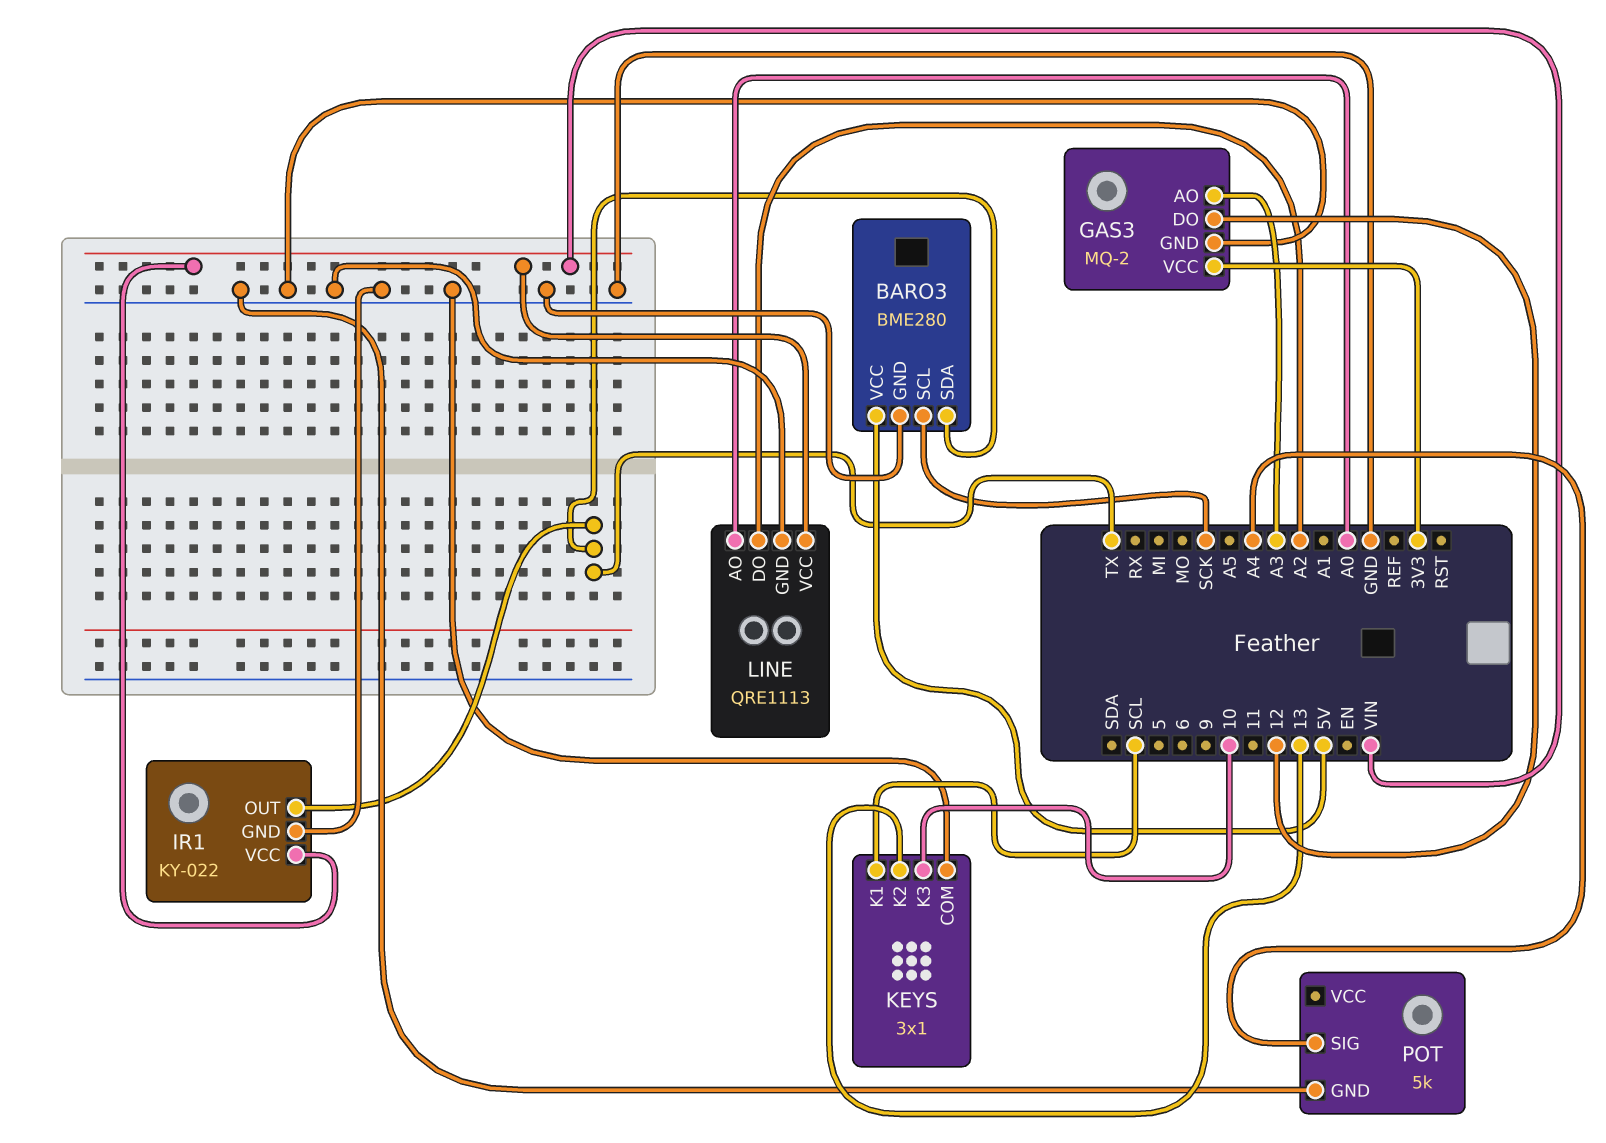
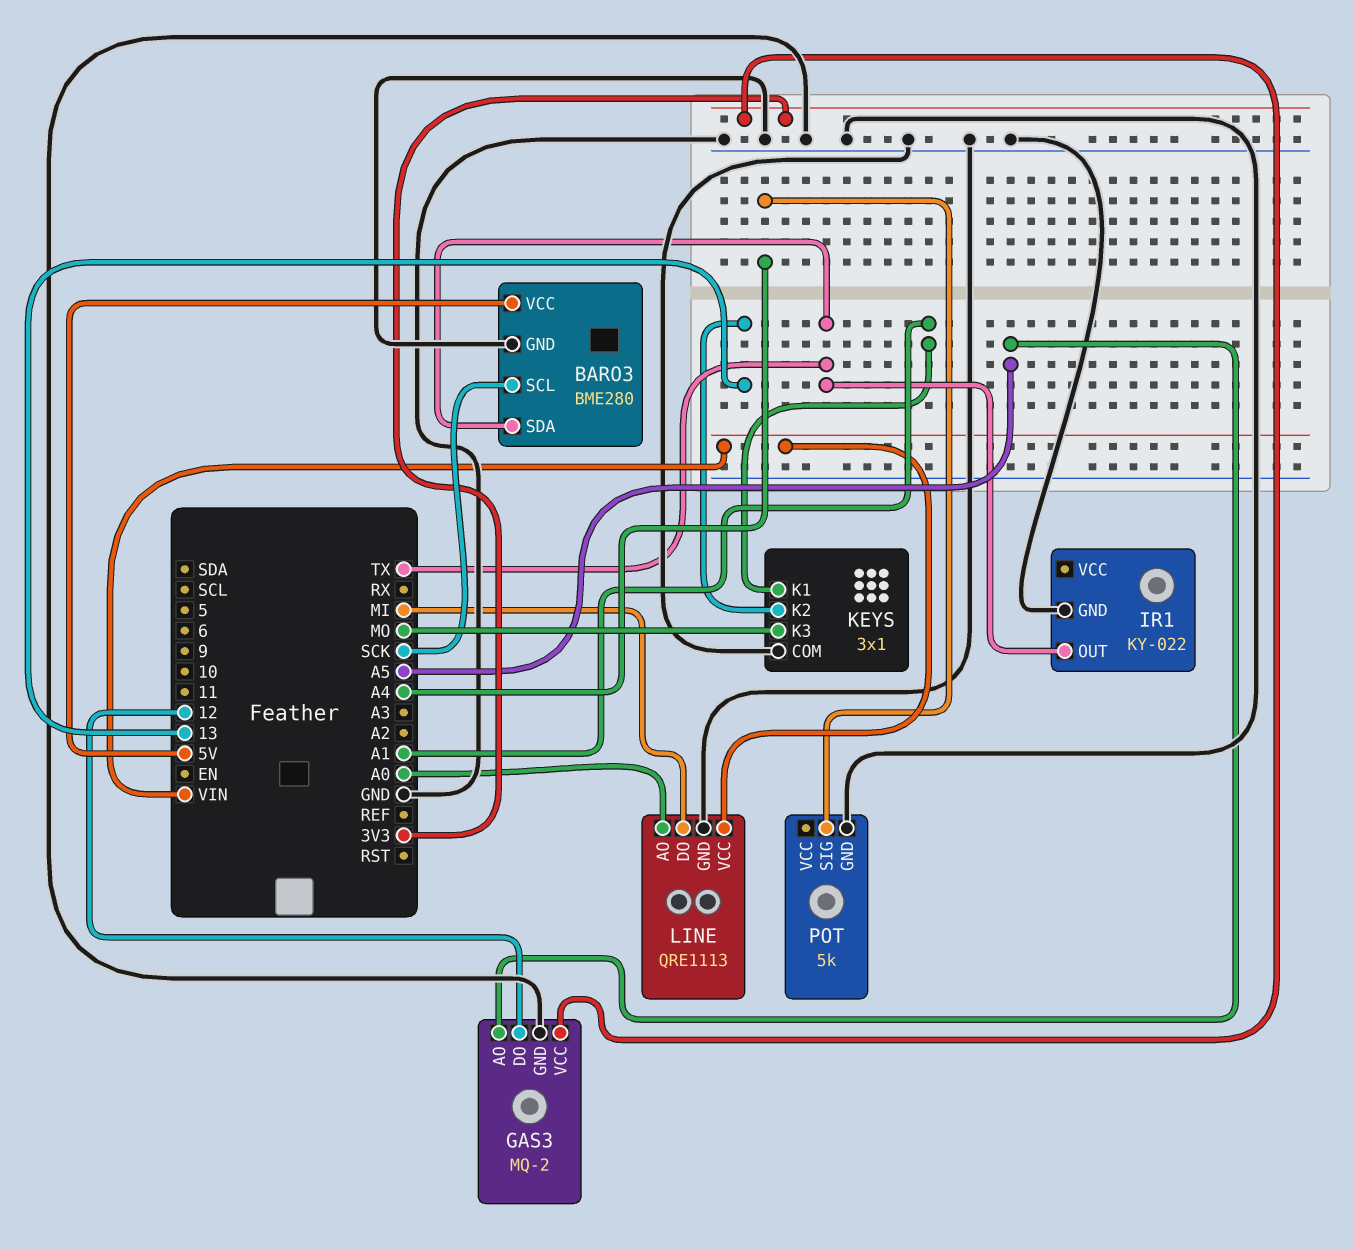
GAS3 pin AO: A3 -> A5
IR1 pin VCC: VIN -> none
KEYS pin K1: SCL -> A1
KEYS pin K3: 10 -> MO
LINE pin DO: A2 -> MI

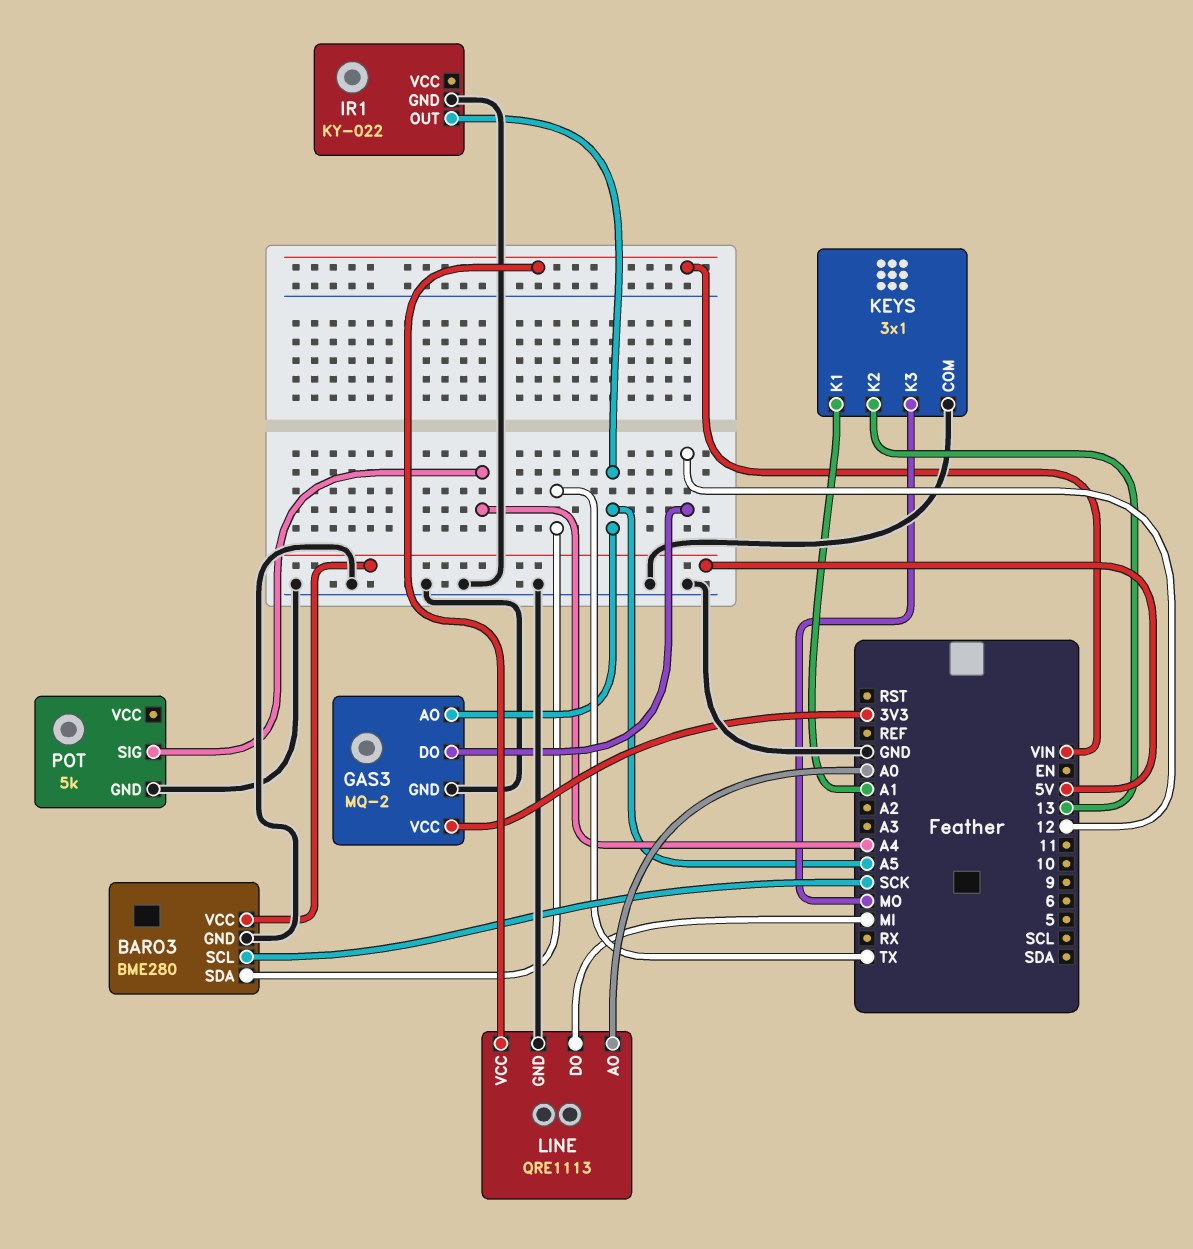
IR1 pin OUT: TX -> A5

